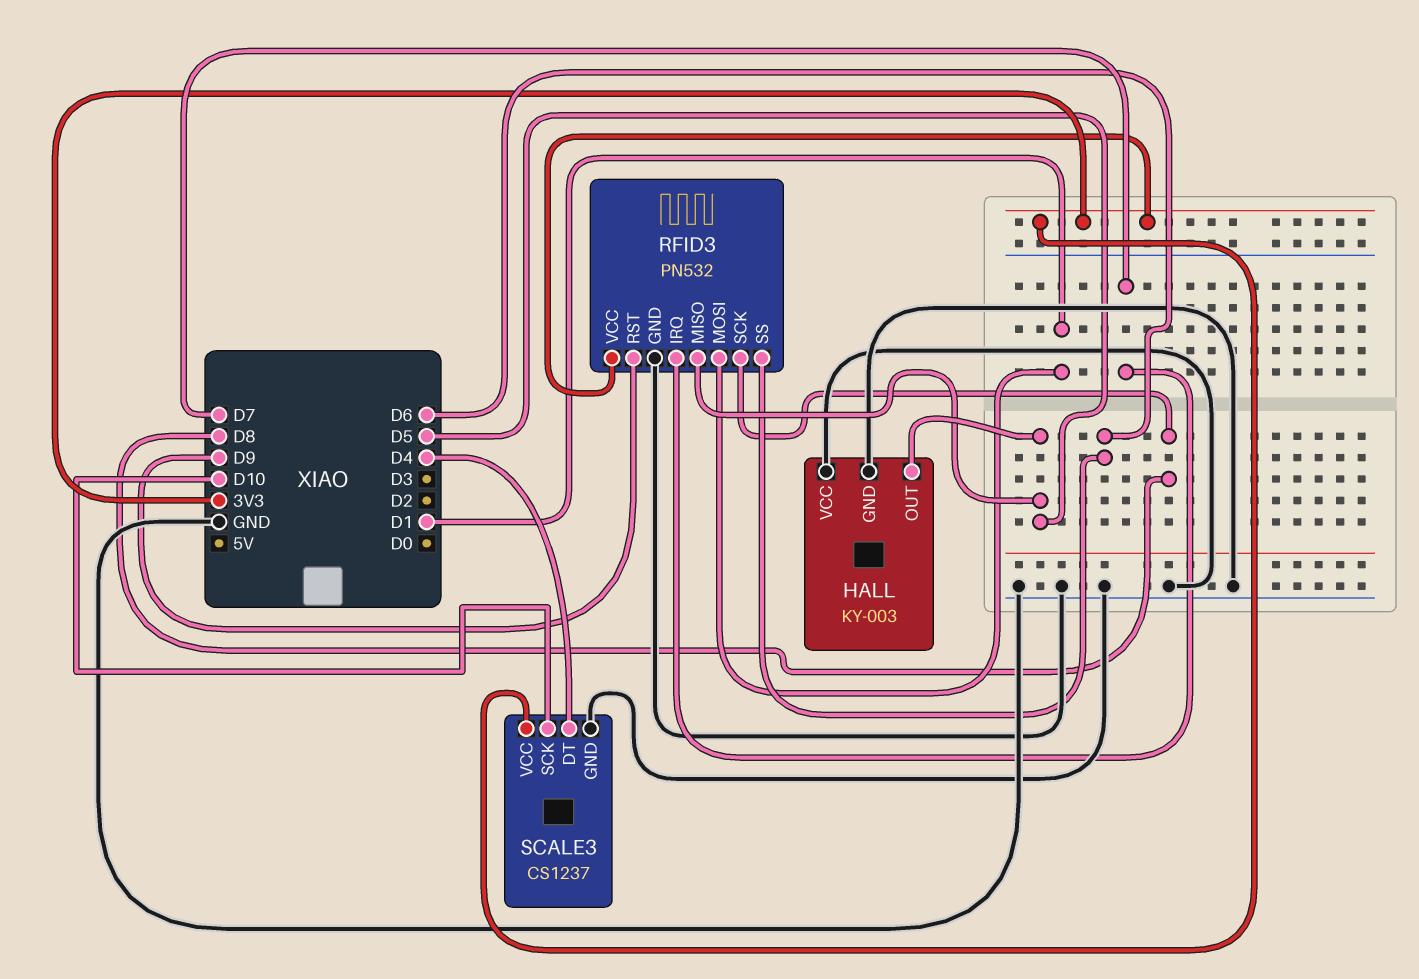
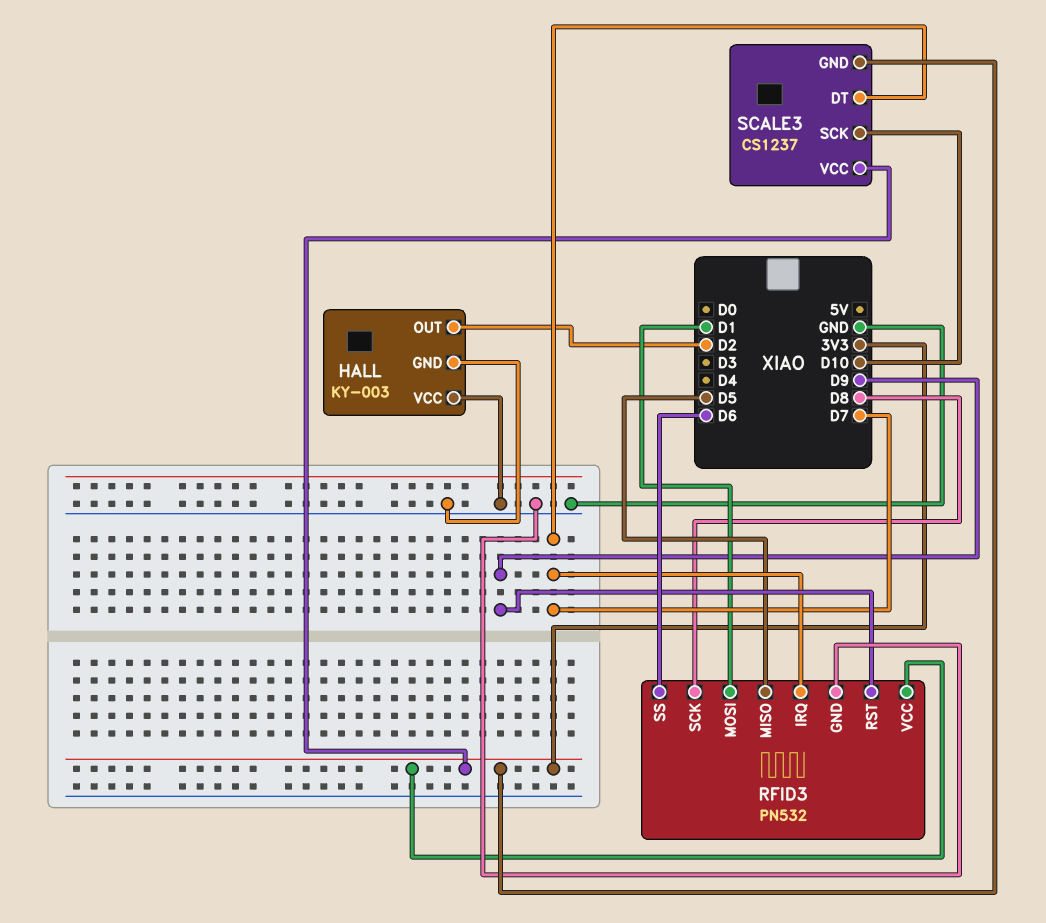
HALL pin OUT: D5 -> D2
SCALE3 pin DT: D4 -> D7
SCALE3 pin GND: GND -> 3V3

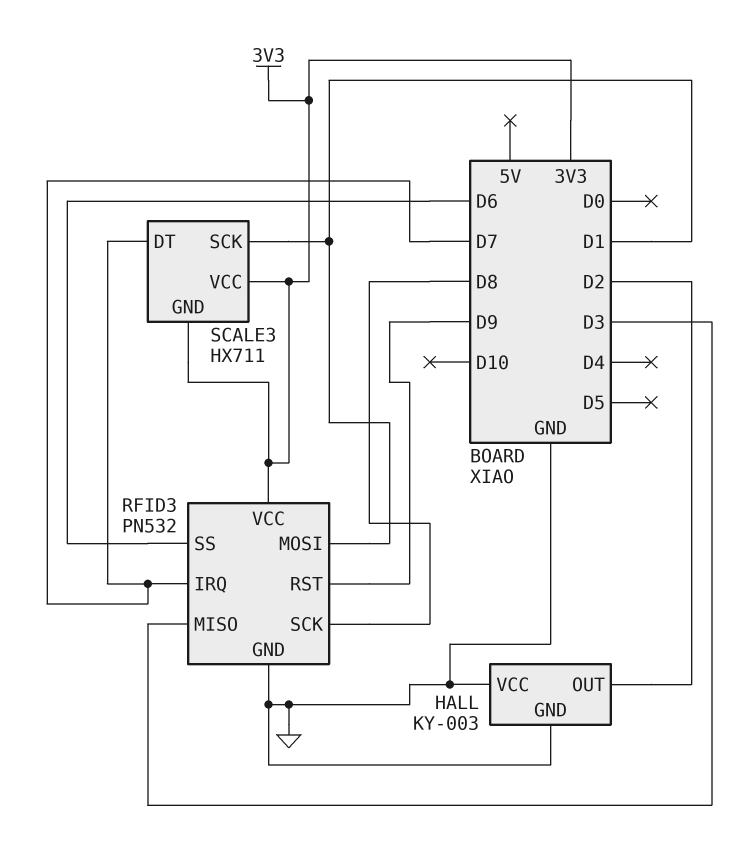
RFID3 pin MISO: D5 -> D3
SCALE3: CS1237 -> HX711
SCALE3 pin SCK: D10 -> D1

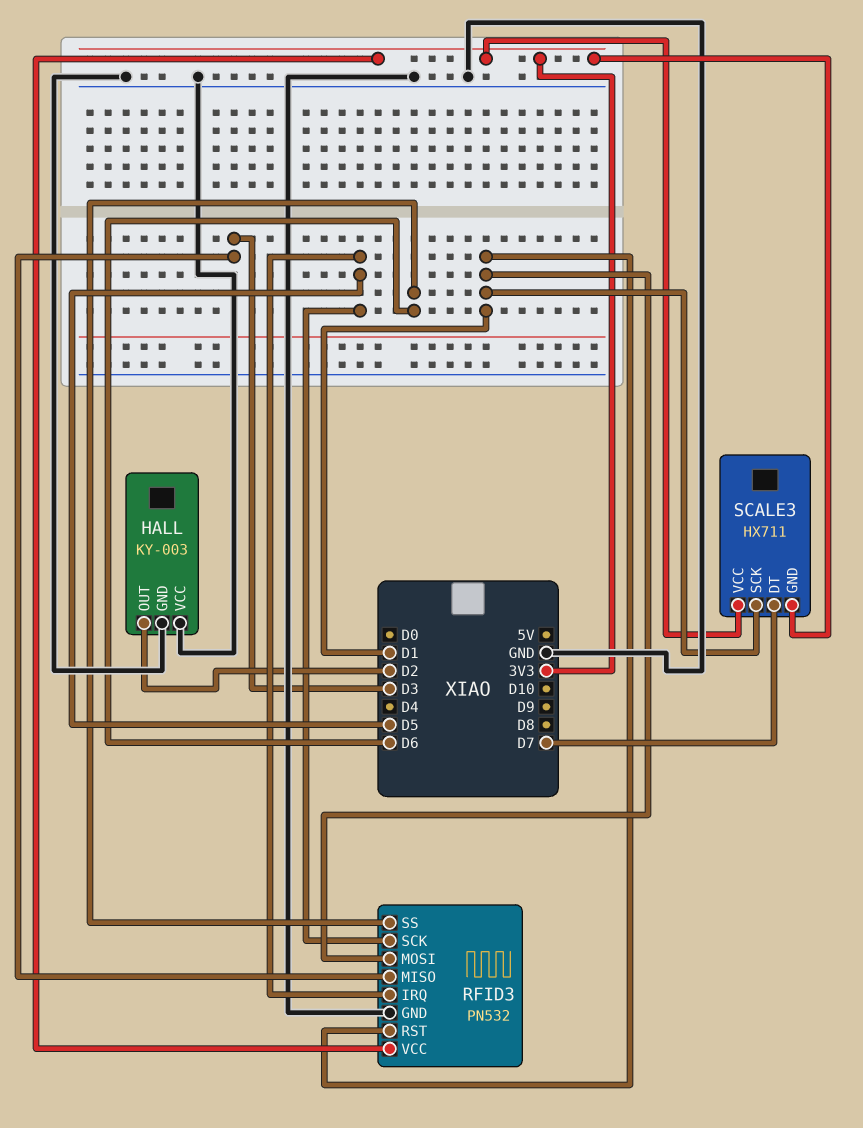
RFID3 pin IRQ: D7 -> D5
RFID3 pin RST: D9 -> D1
RFID3 pin SCK: D8 -> D5

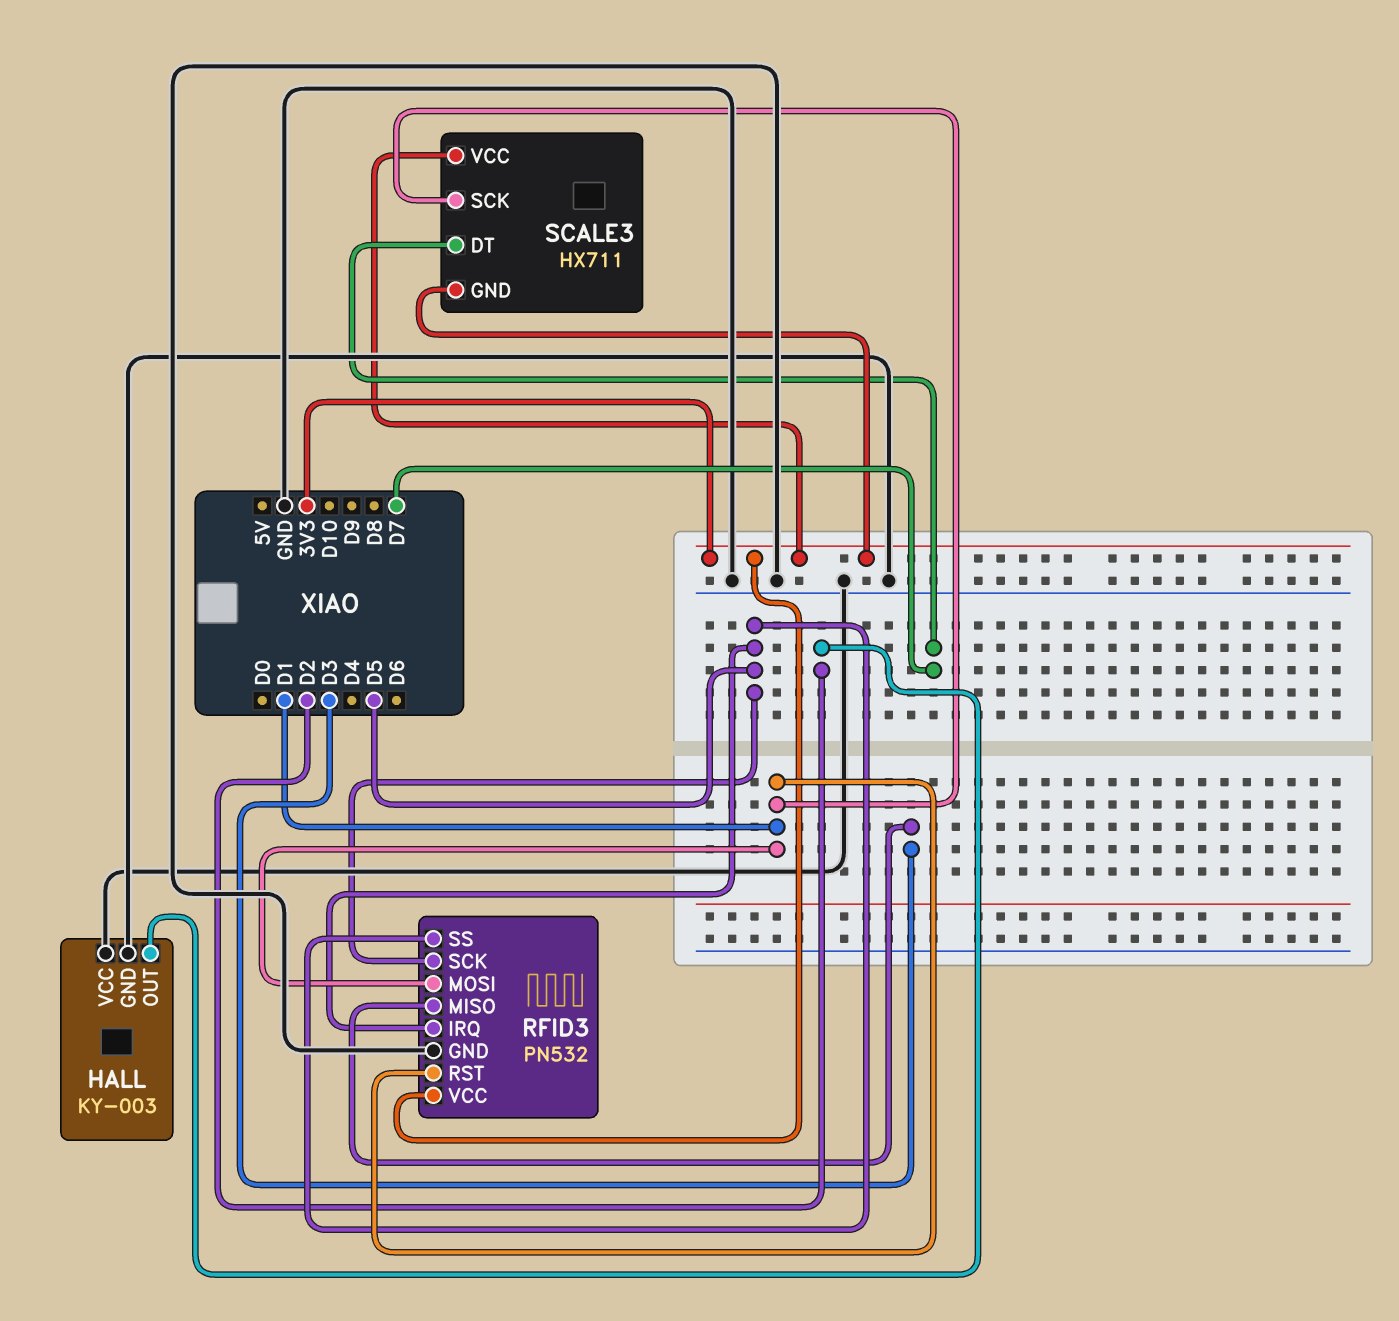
RFID3 pin SS: D6 -> D5

